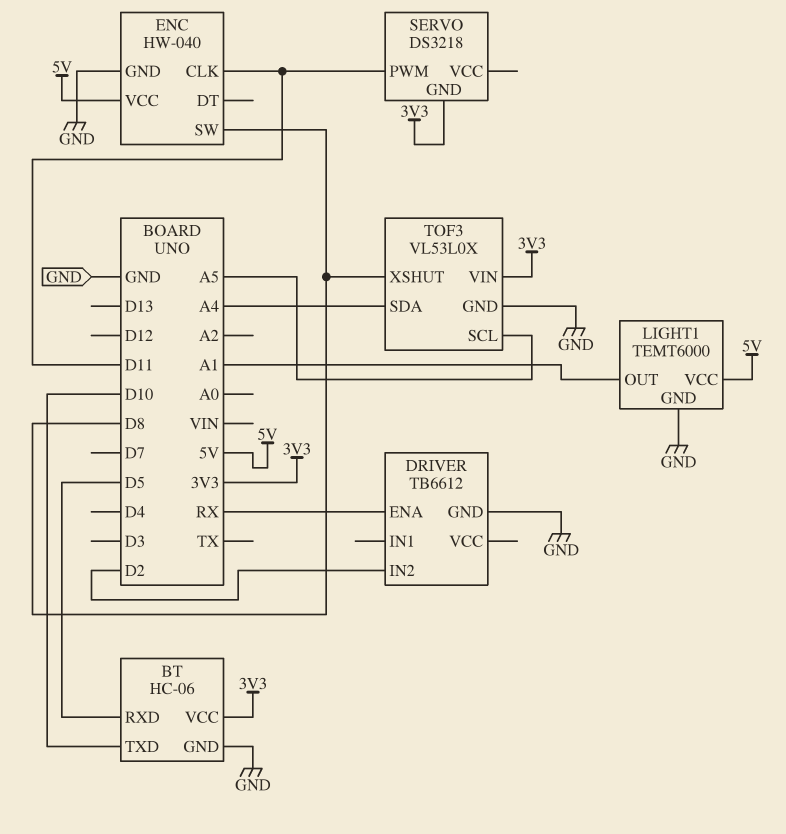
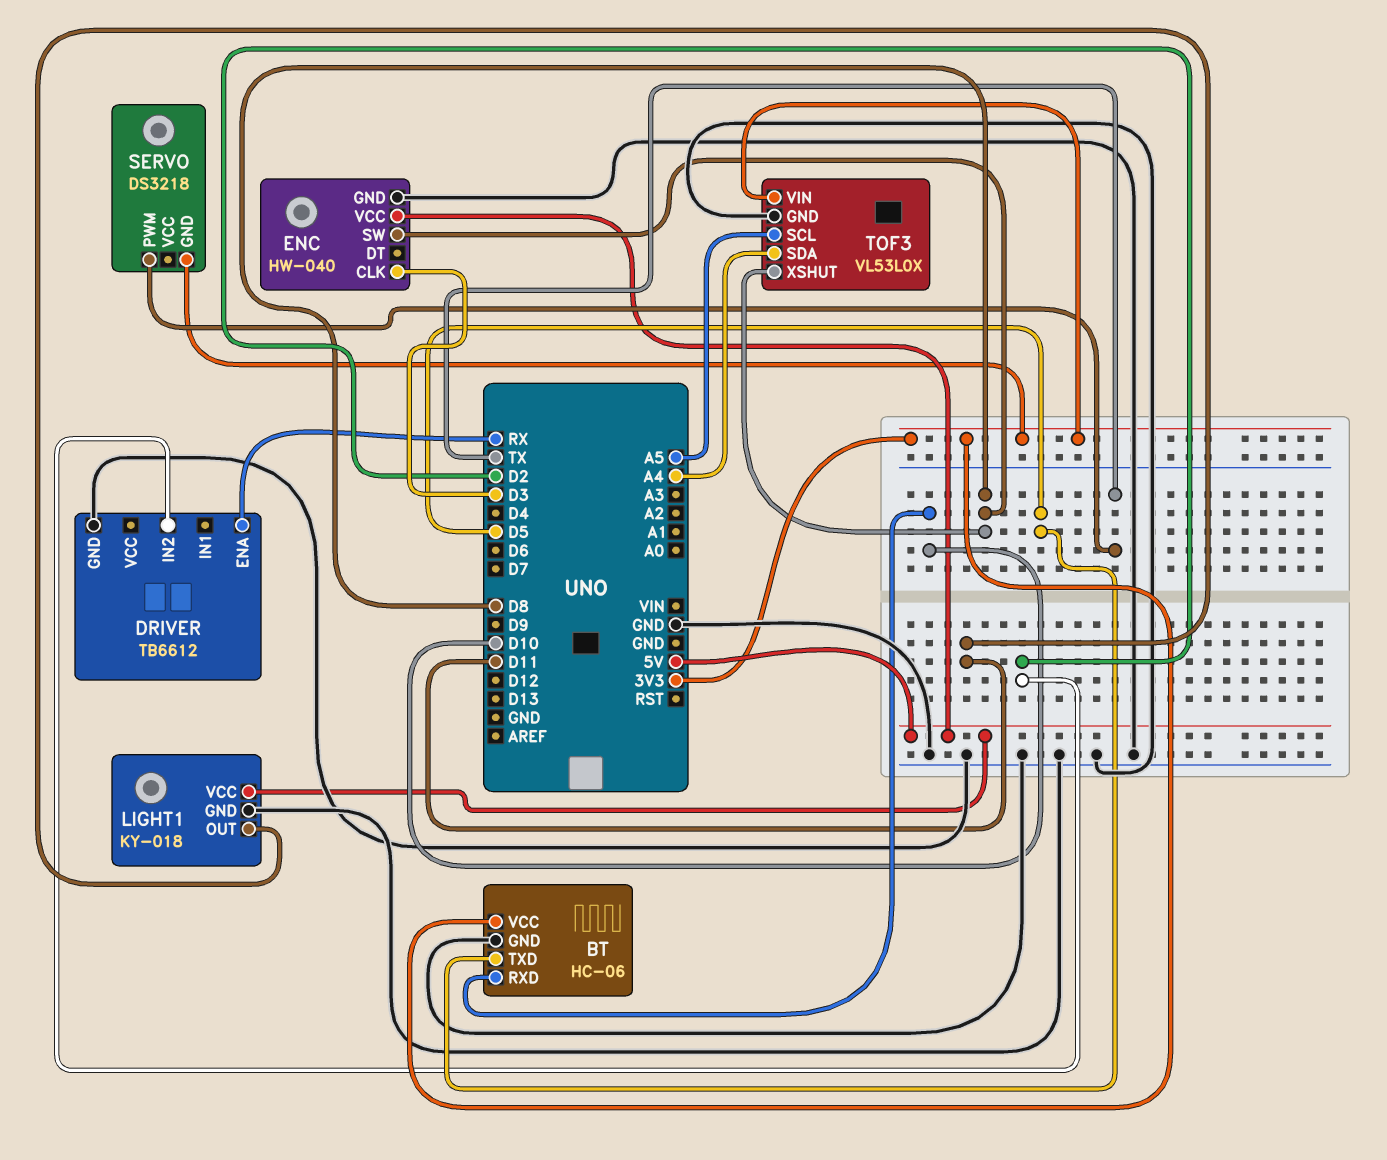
BT pin RXD: D5 -> D10
BT pin TXD: D10 -> D5
ENC pin CLK: D11 -> D3
LIGHT1: TEMT6000 -> KY-018
LIGHT1 pin OUT: A1 -> D11
SERVO pin PWM: D11 -> TX

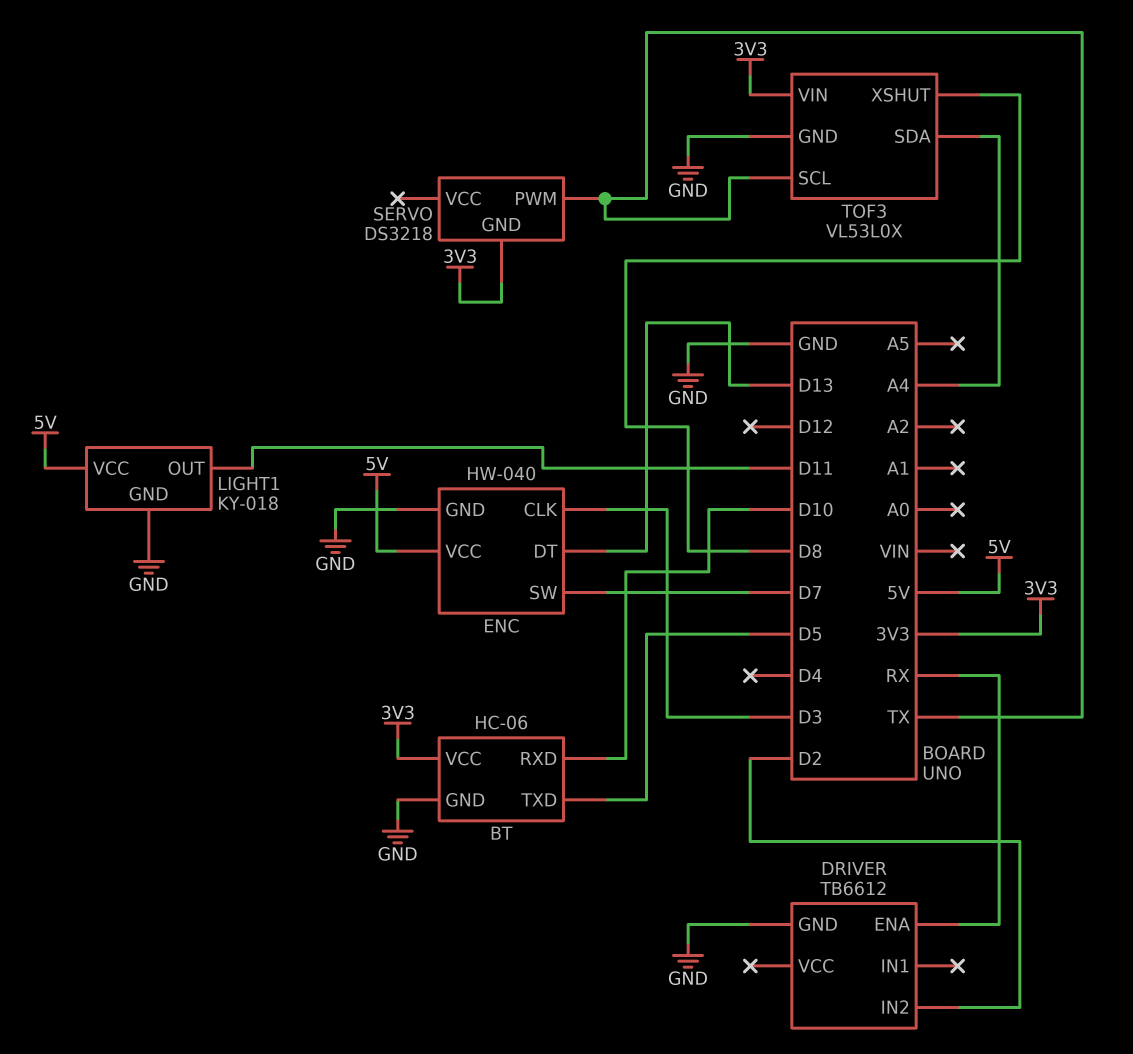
ENC pin DT: none -> D13
ENC pin SW: D8 -> D7
TOF3 pin SCL: A5 -> TX

